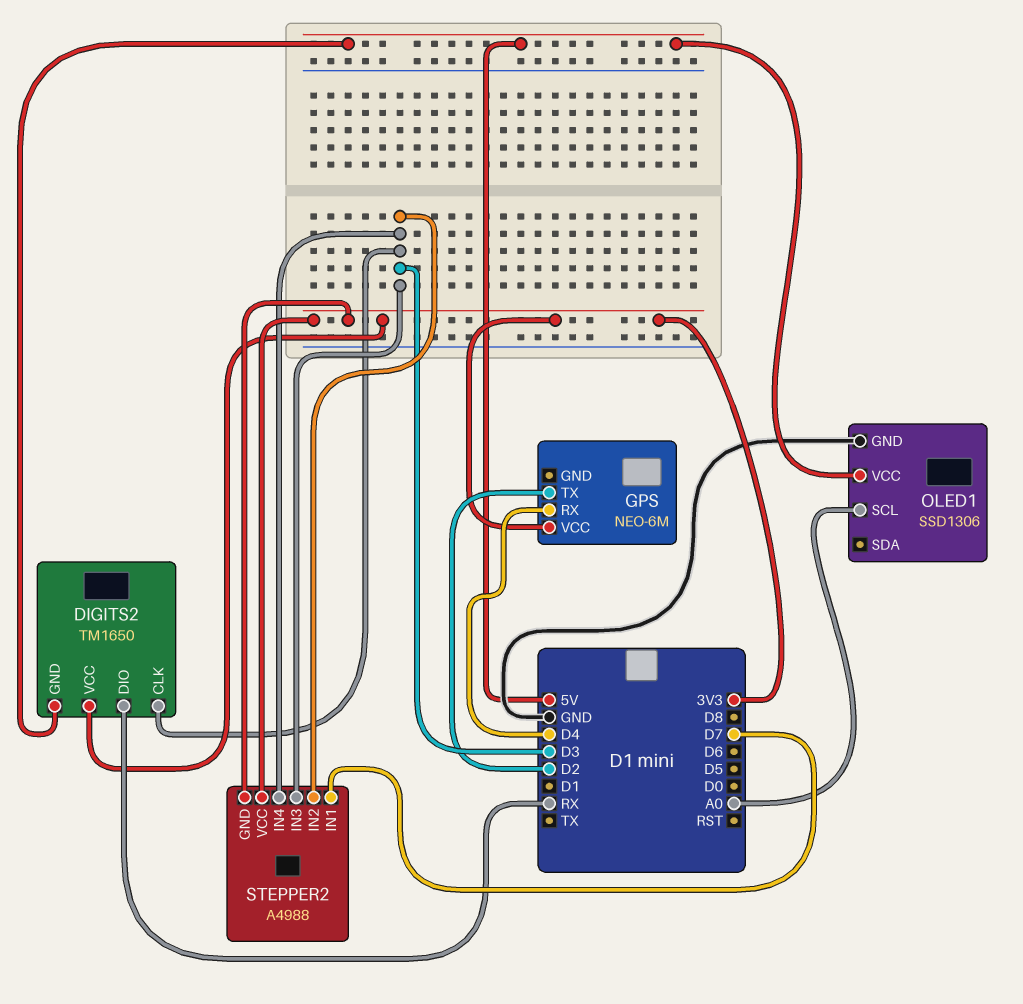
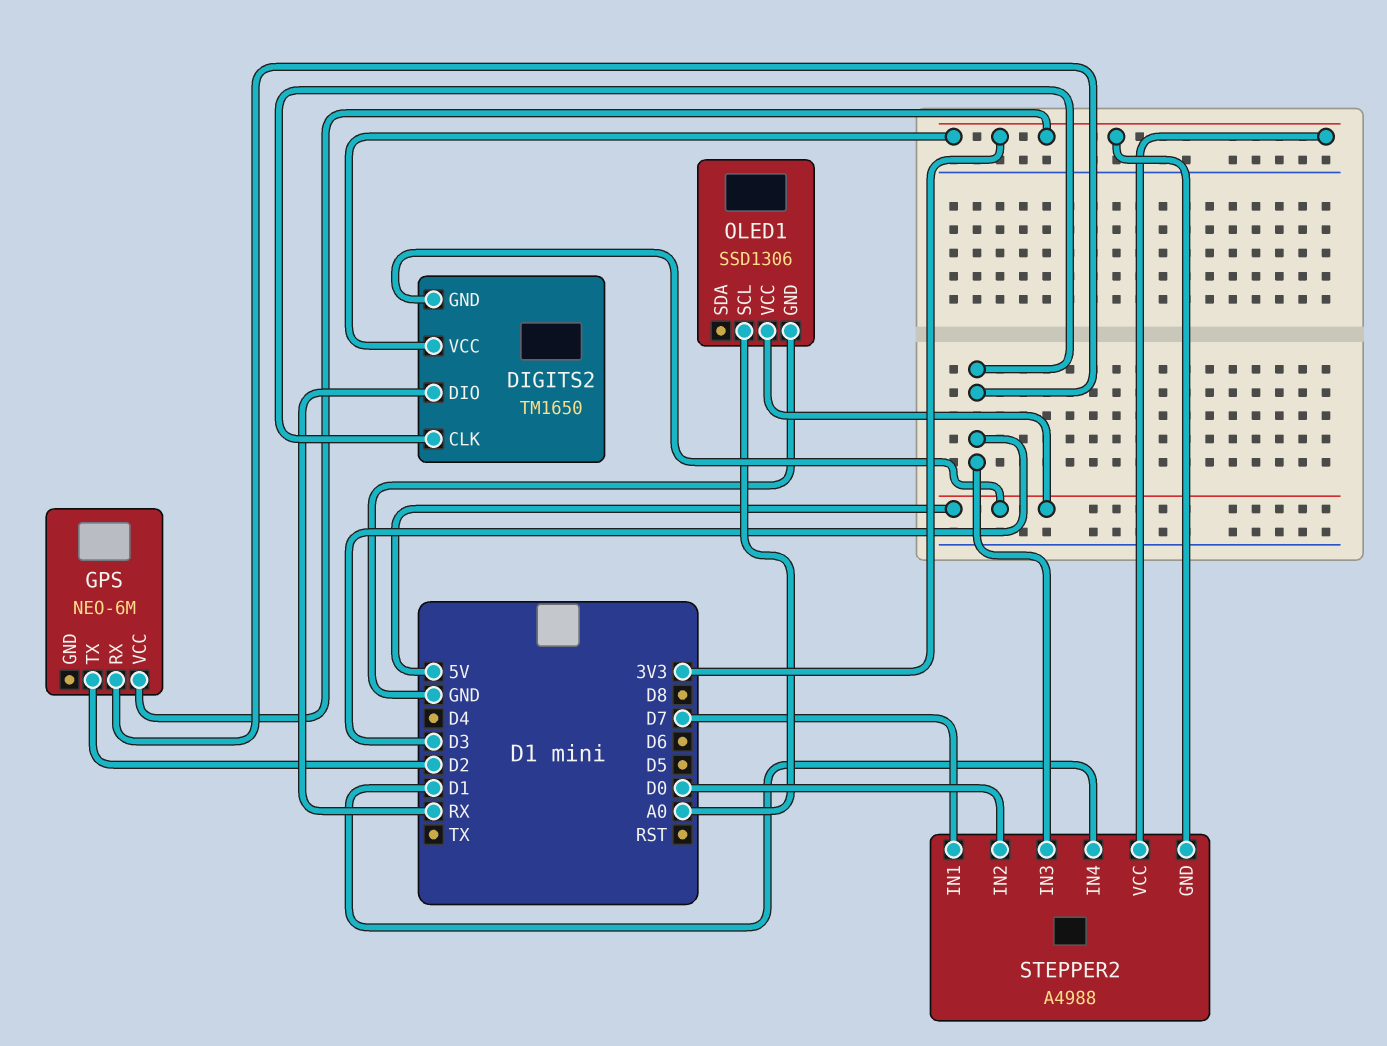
GPS pin RX: D4 -> D3
STEPPER2 pin IN2: D3 -> D0
STEPPER2 pin IN4: D3 -> D1

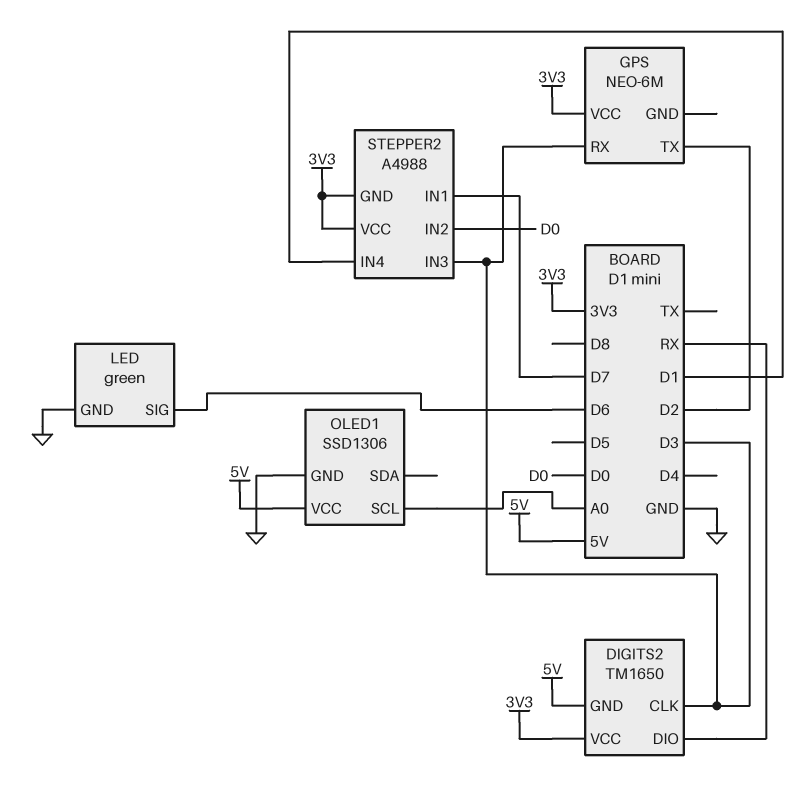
LED: none -> green
LED pin GND: none -> GND
LED pin SIG: none -> D6

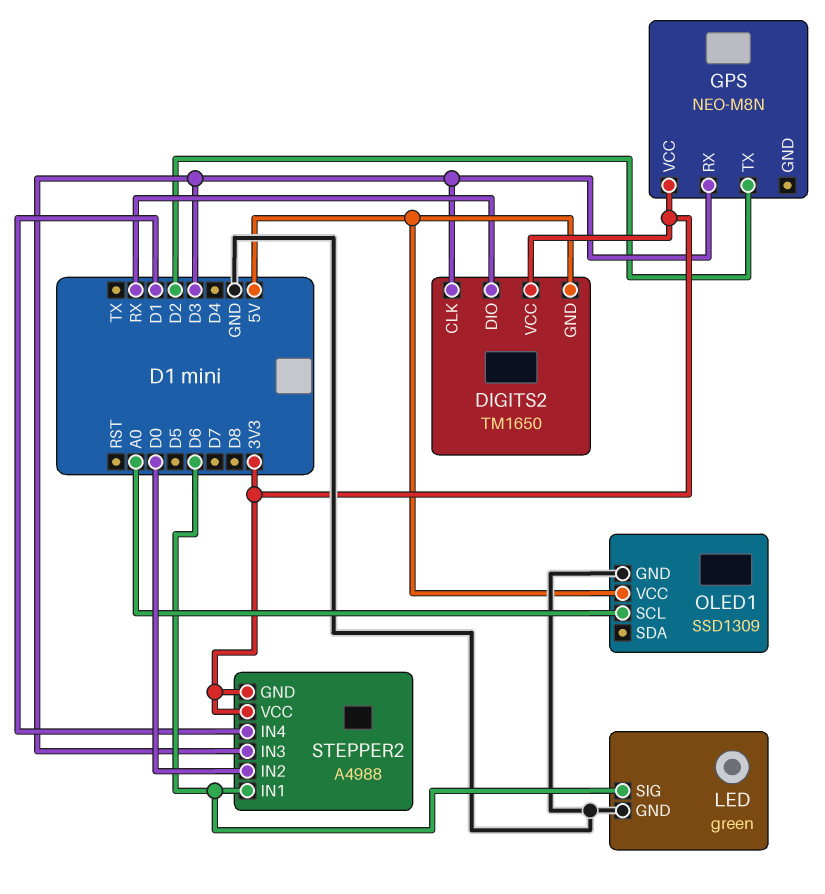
GPS: NEO-6M -> NEO-M8N
OLED1: SSD1306 -> SSD1309
STEPPER2 pin IN1: D7 -> D6

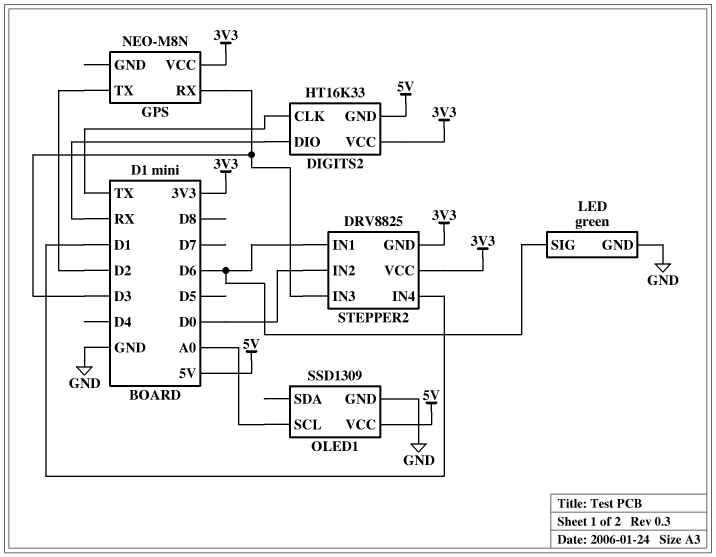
DIGITS2: TM1650 -> HT16K33
DIGITS2 pin CLK: D3 -> TX
STEPPER2: A4988 -> DRV8825

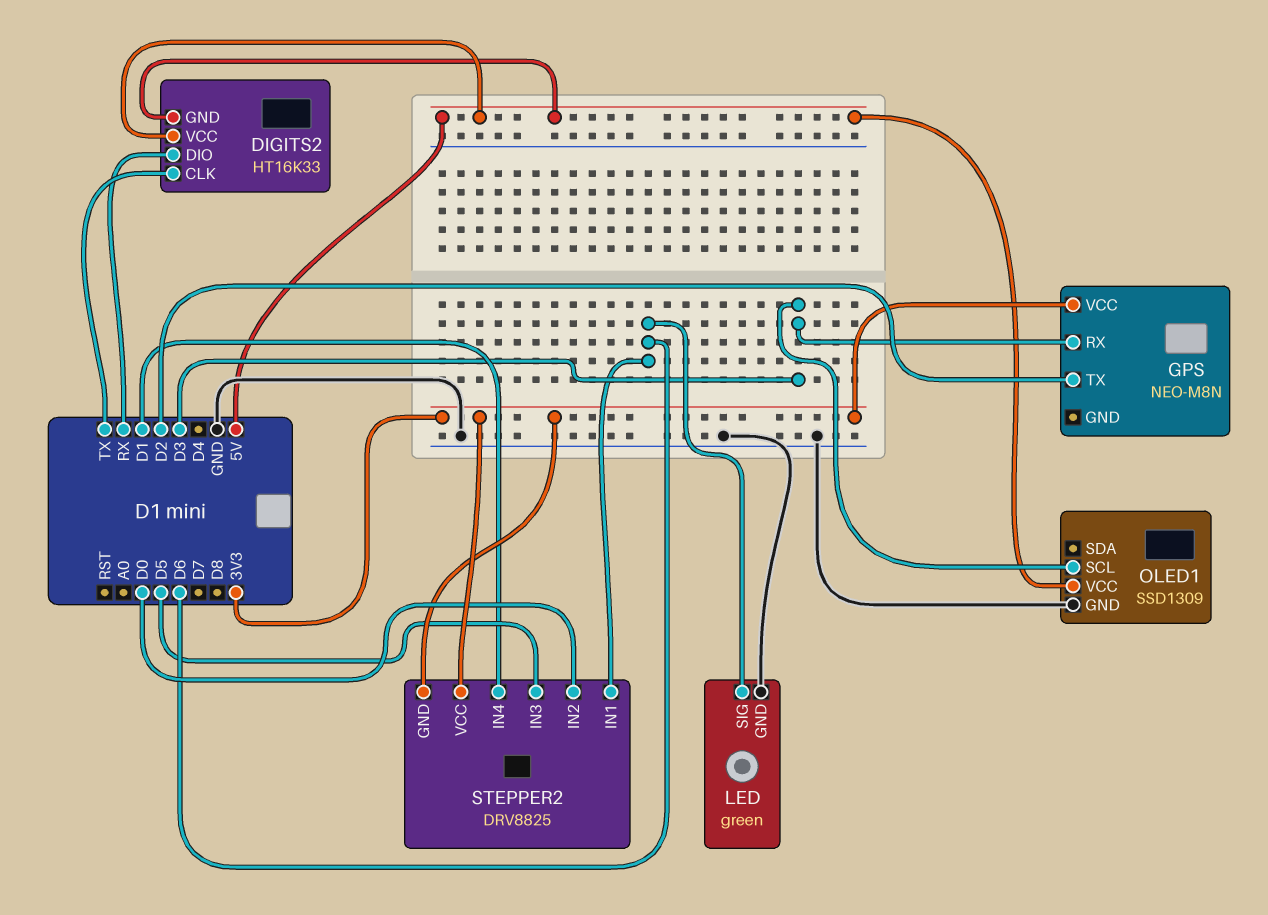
DIGITS2 pin VCC: 3V3 -> 5V
OLED1 pin SCL: A0 -> D3
STEPPER2 pin IN3: D3 -> D5

